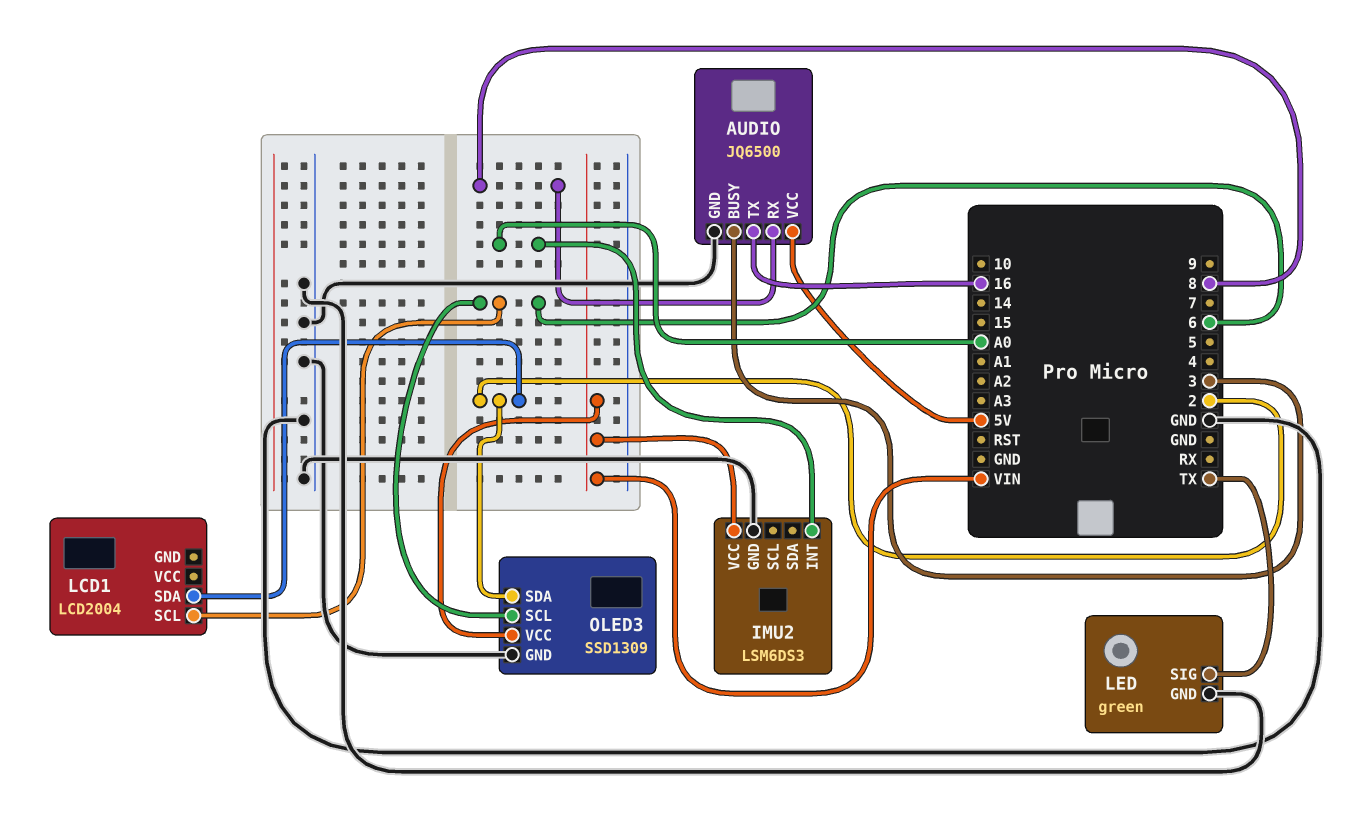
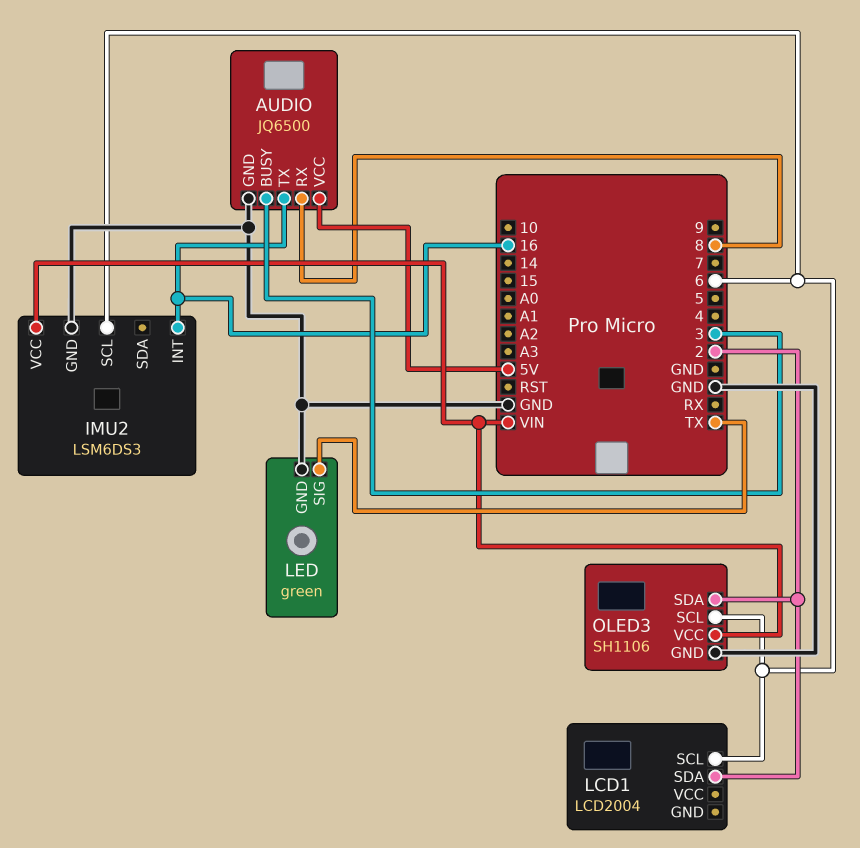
IMU2 pin INT: A0 -> 16
IMU2 pin SCL: none -> 6
OLED3: SSD1309 -> SH1106

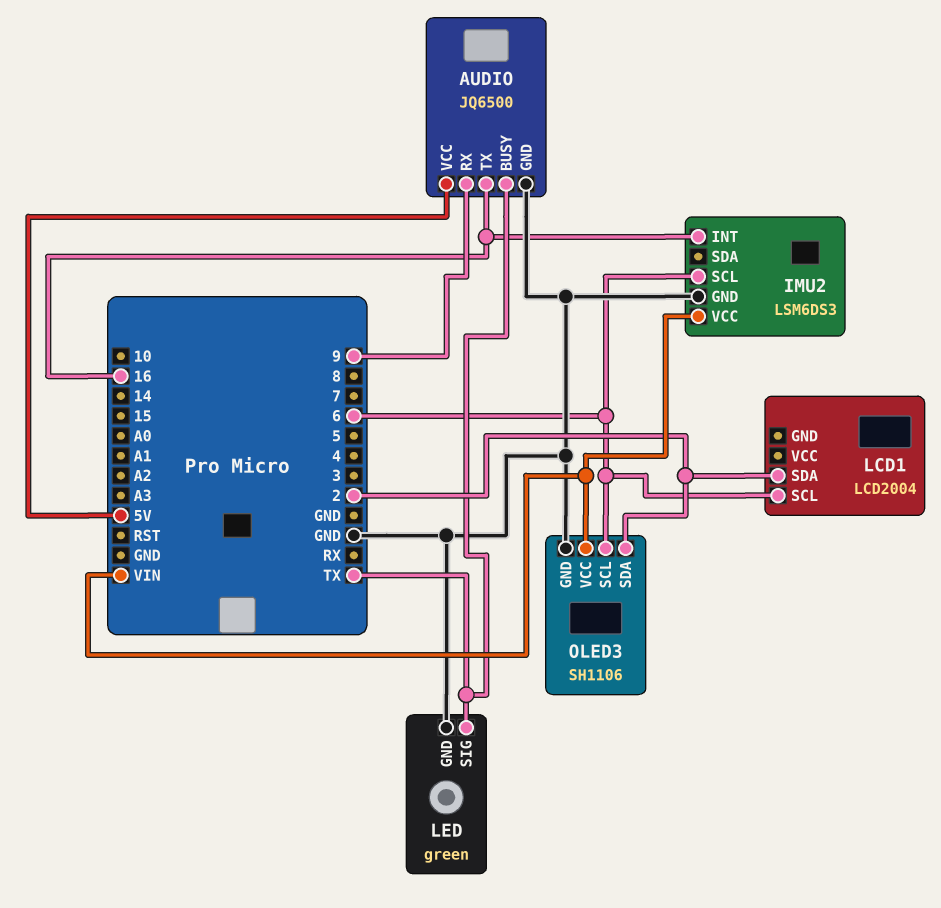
AUDIO pin BUSY: 3 -> TX
AUDIO pin RX: 8 -> 9

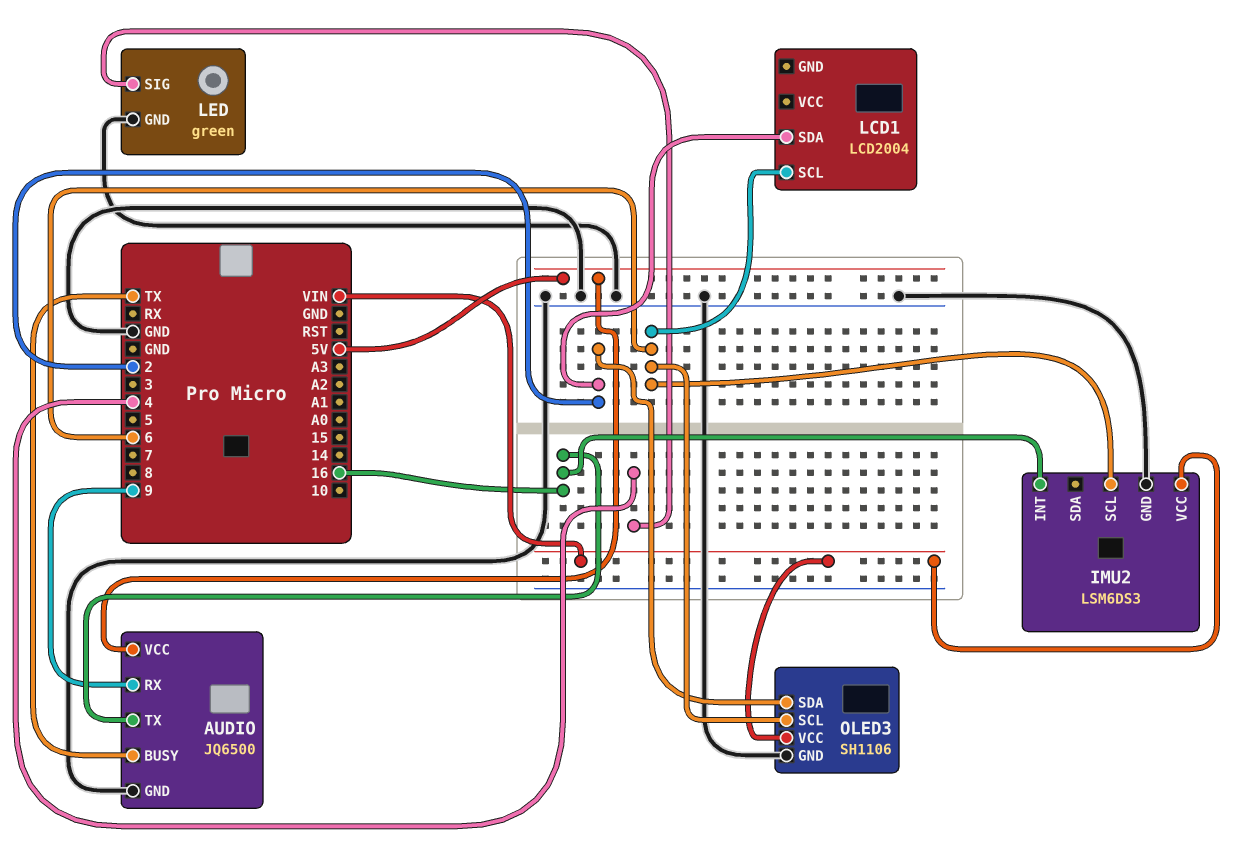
LED pin SIG: TX -> 4

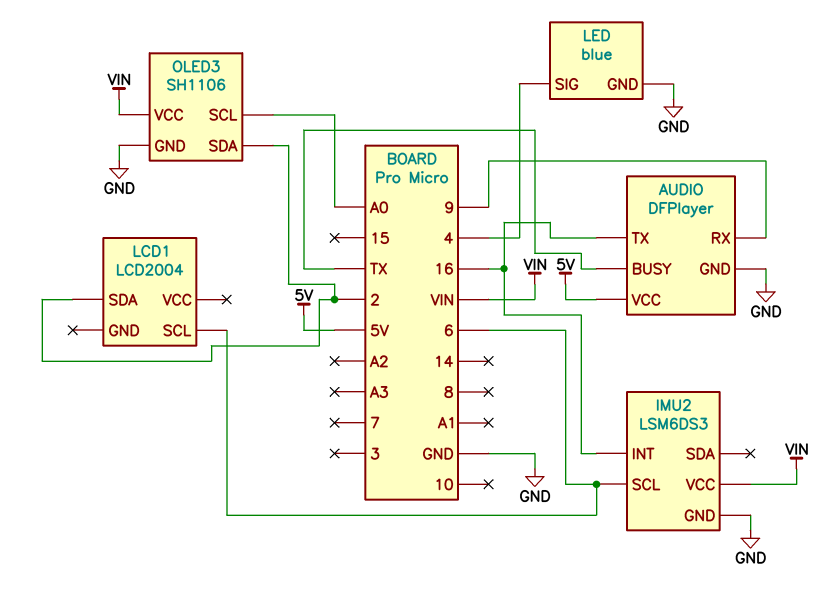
AUDIO: JQ6500 -> DFPlayer
LED: green -> blue
OLED3 pin SCL: 6 -> A0

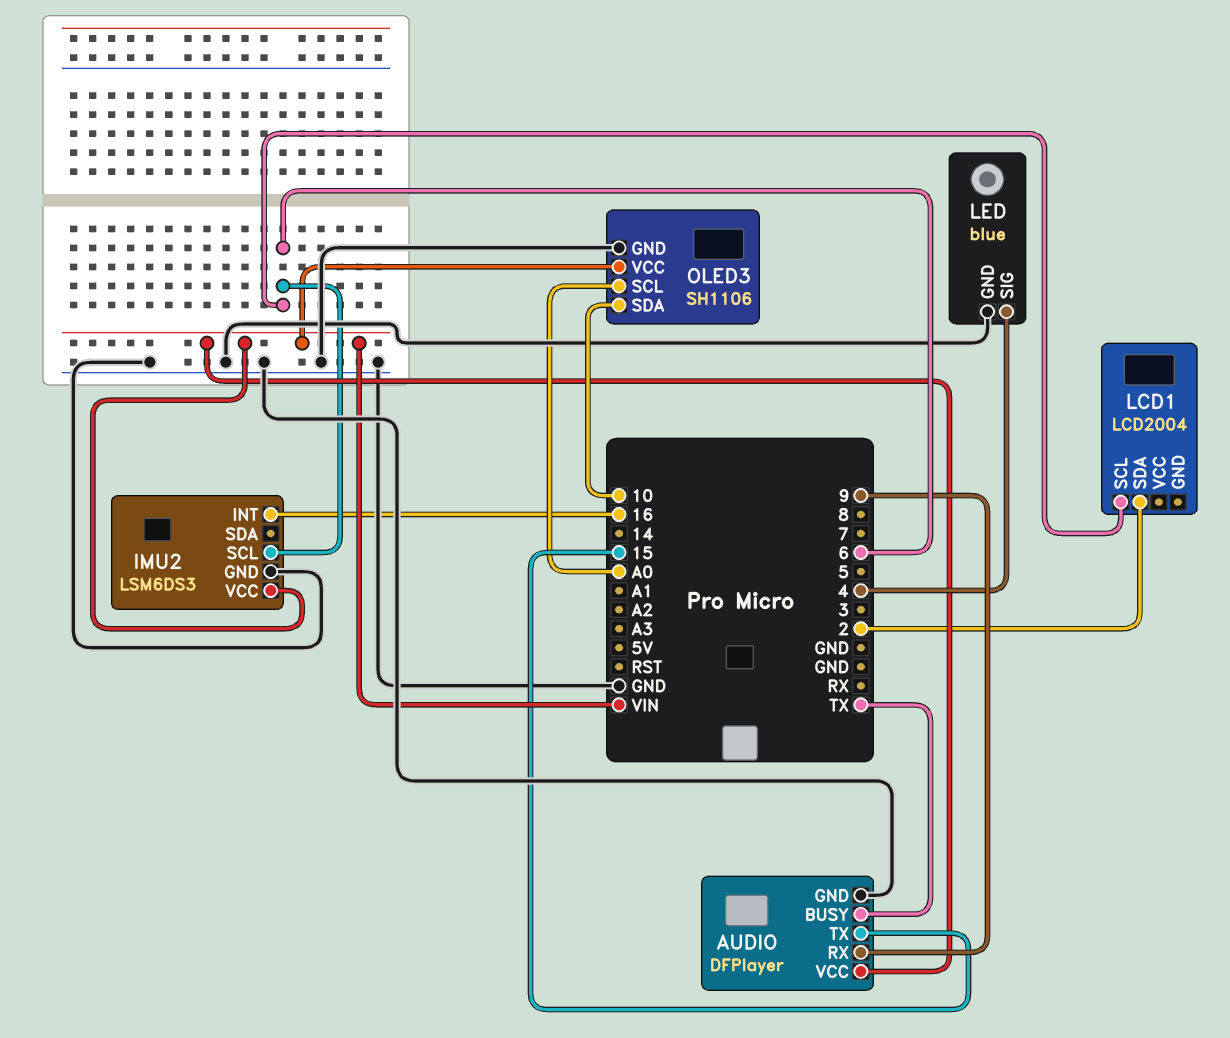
AUDIO pin TX: 16 -> 15
AUDIO pin VCC: 5V -> VIN
OLED3 pin SDA: 2 -> 10

